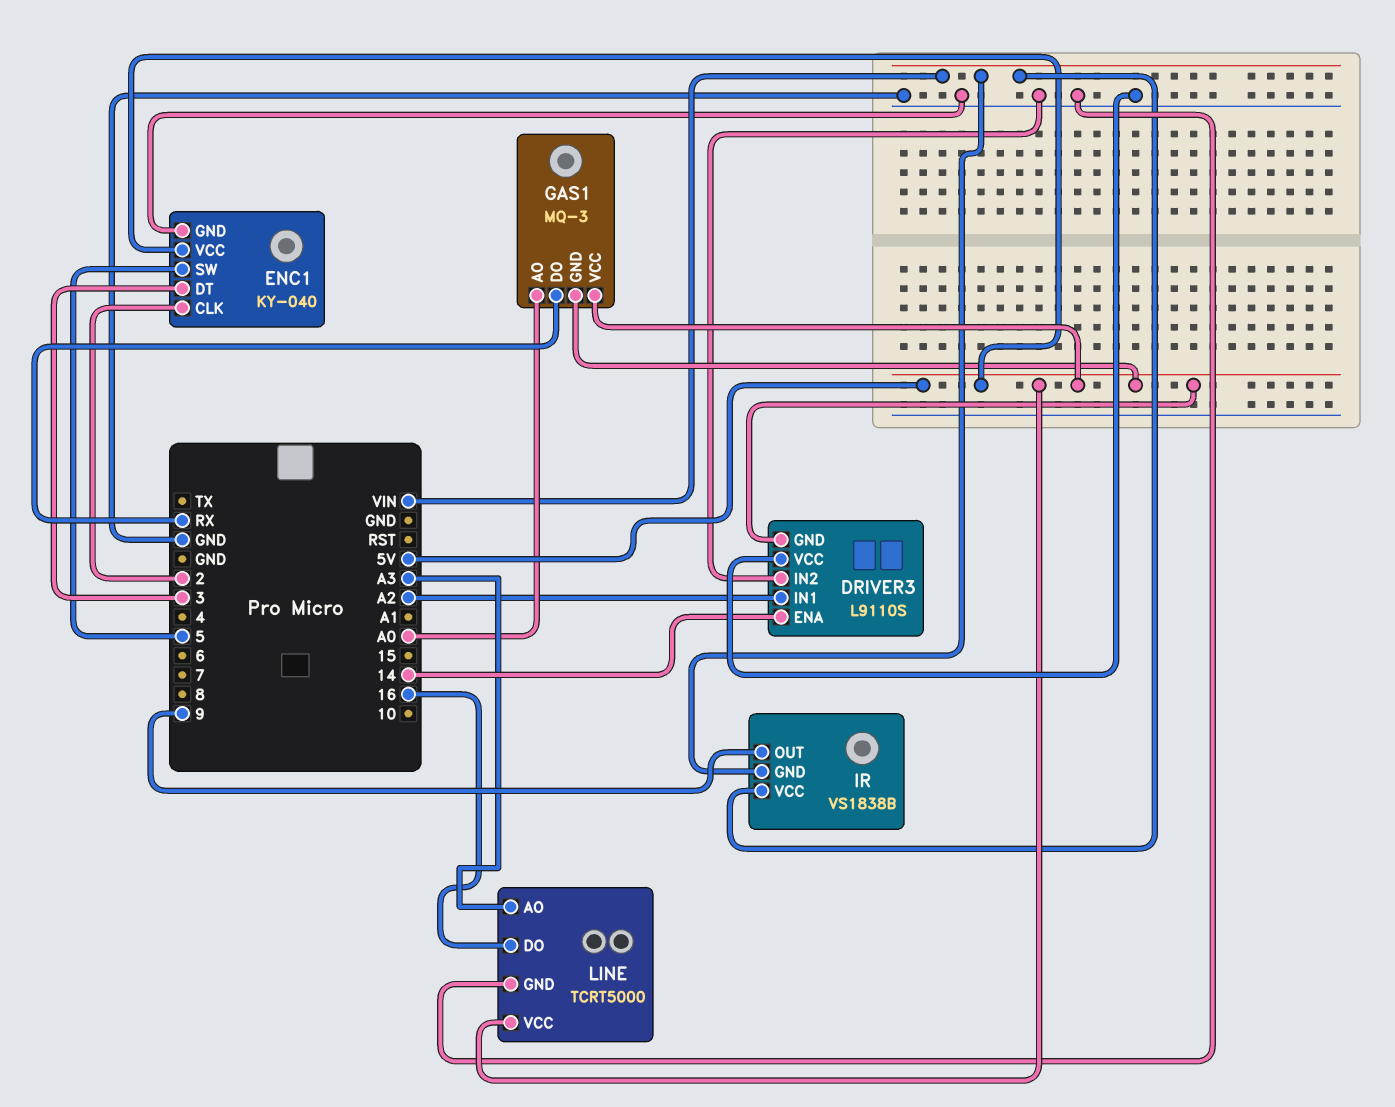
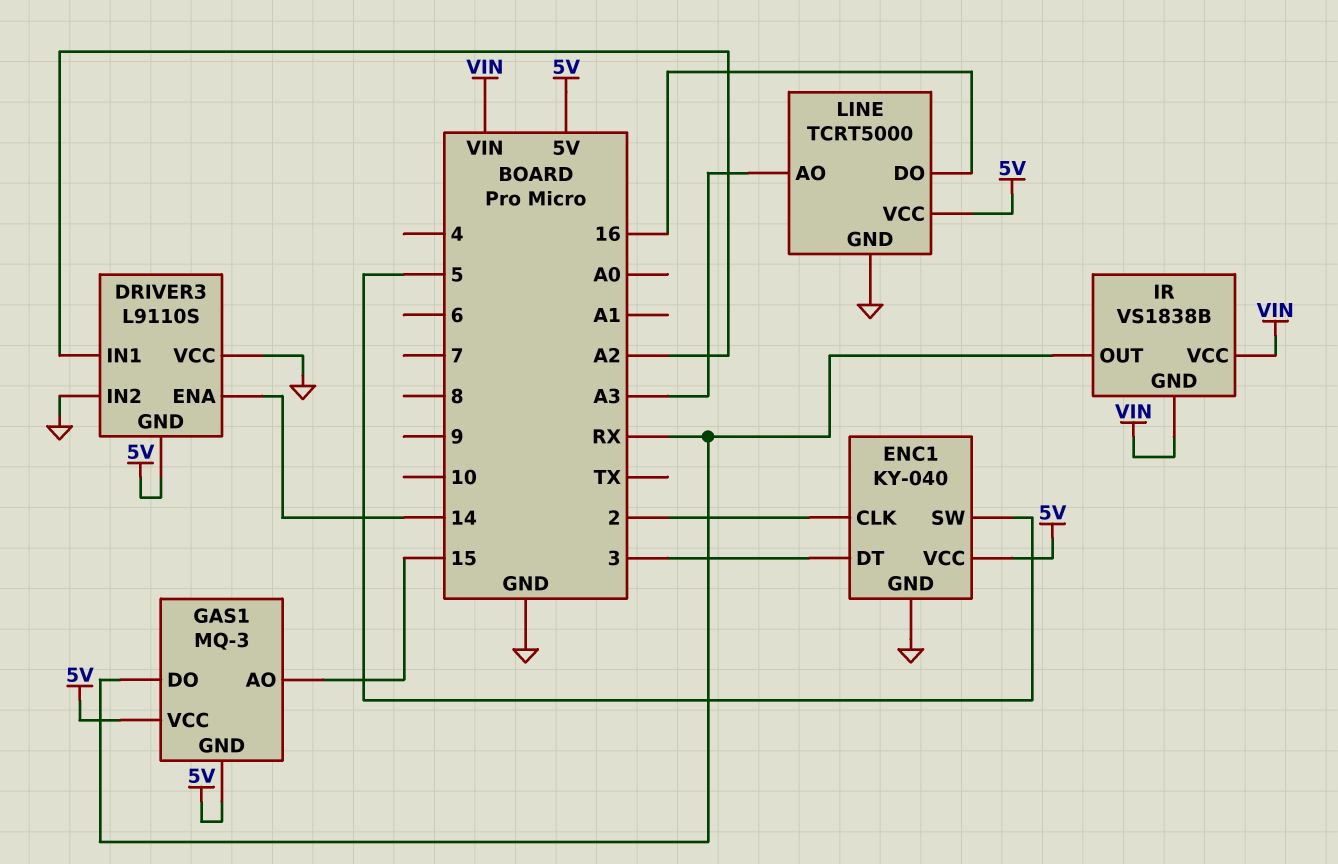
GAS1 pin AO: A0 -> 15
IR pin OUT: 9 -> RX

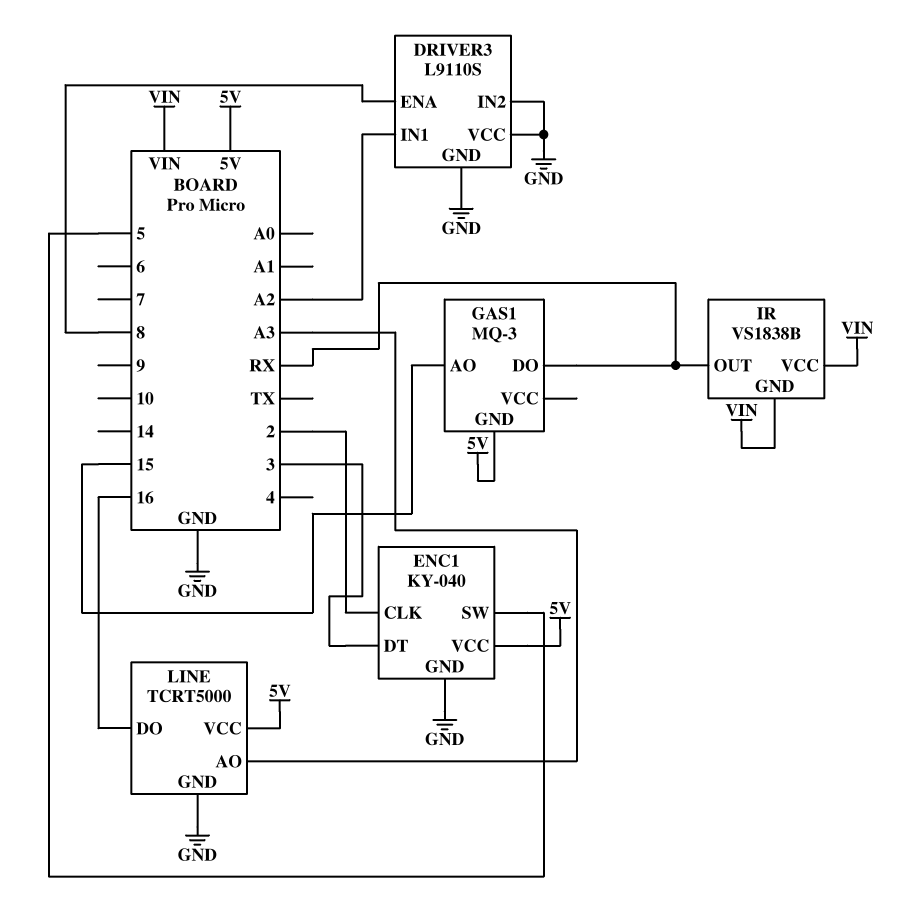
DRIVER3 pin ENA: 14 -> 8
DRIVER3 pin GND: 5V -> GND
GAS1 pin VCC: 5V -> none

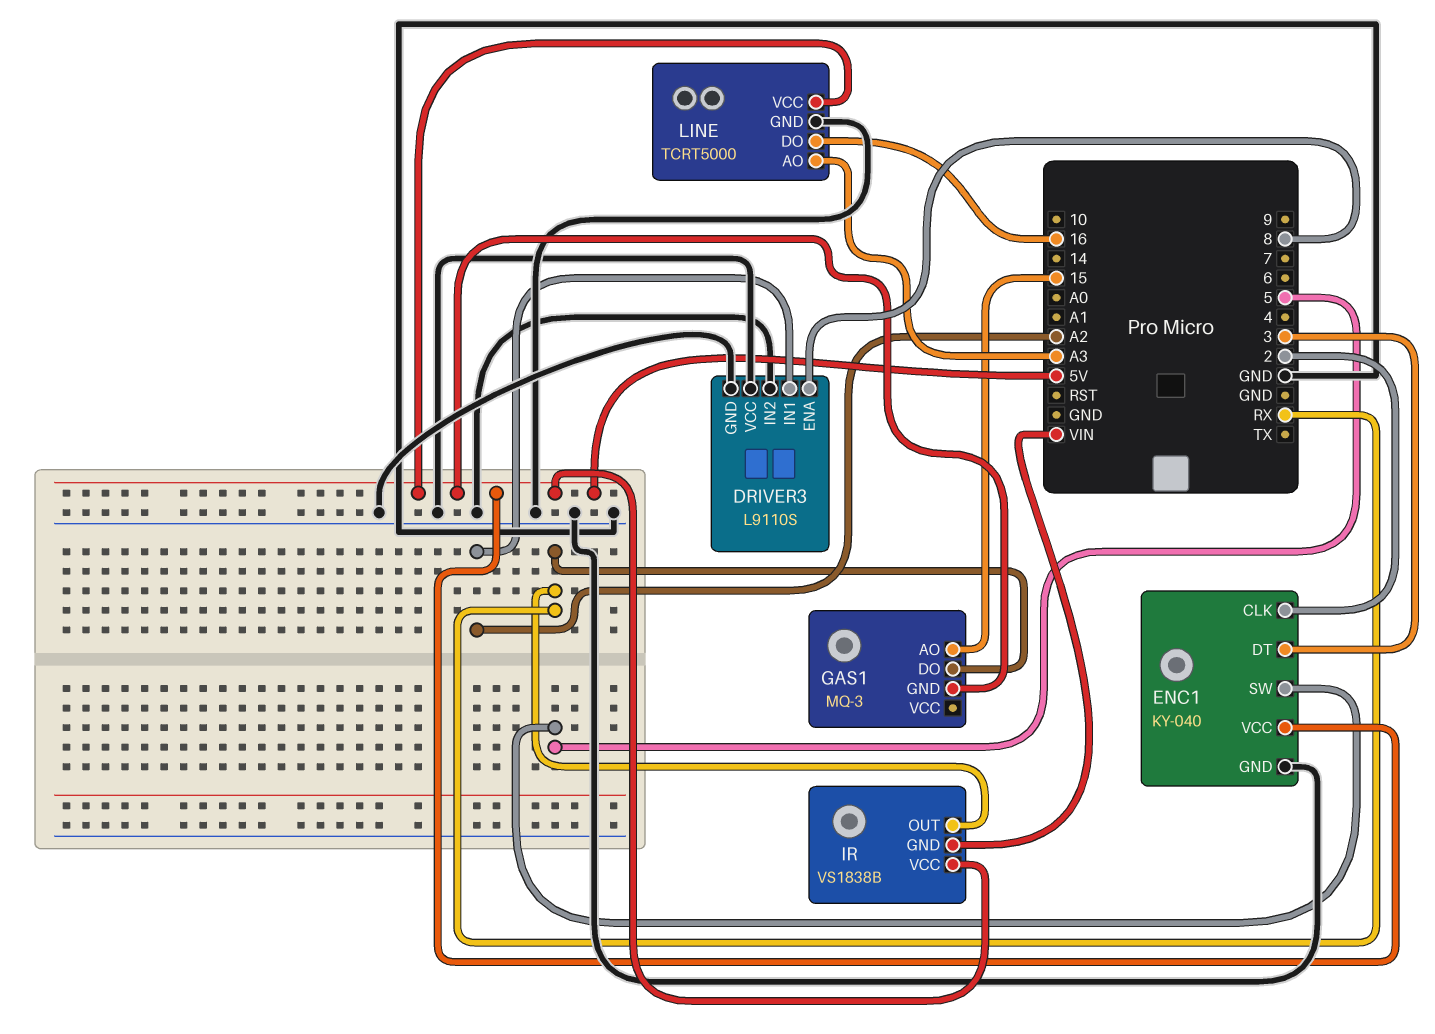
IR pin VCC: VIN -> 5V

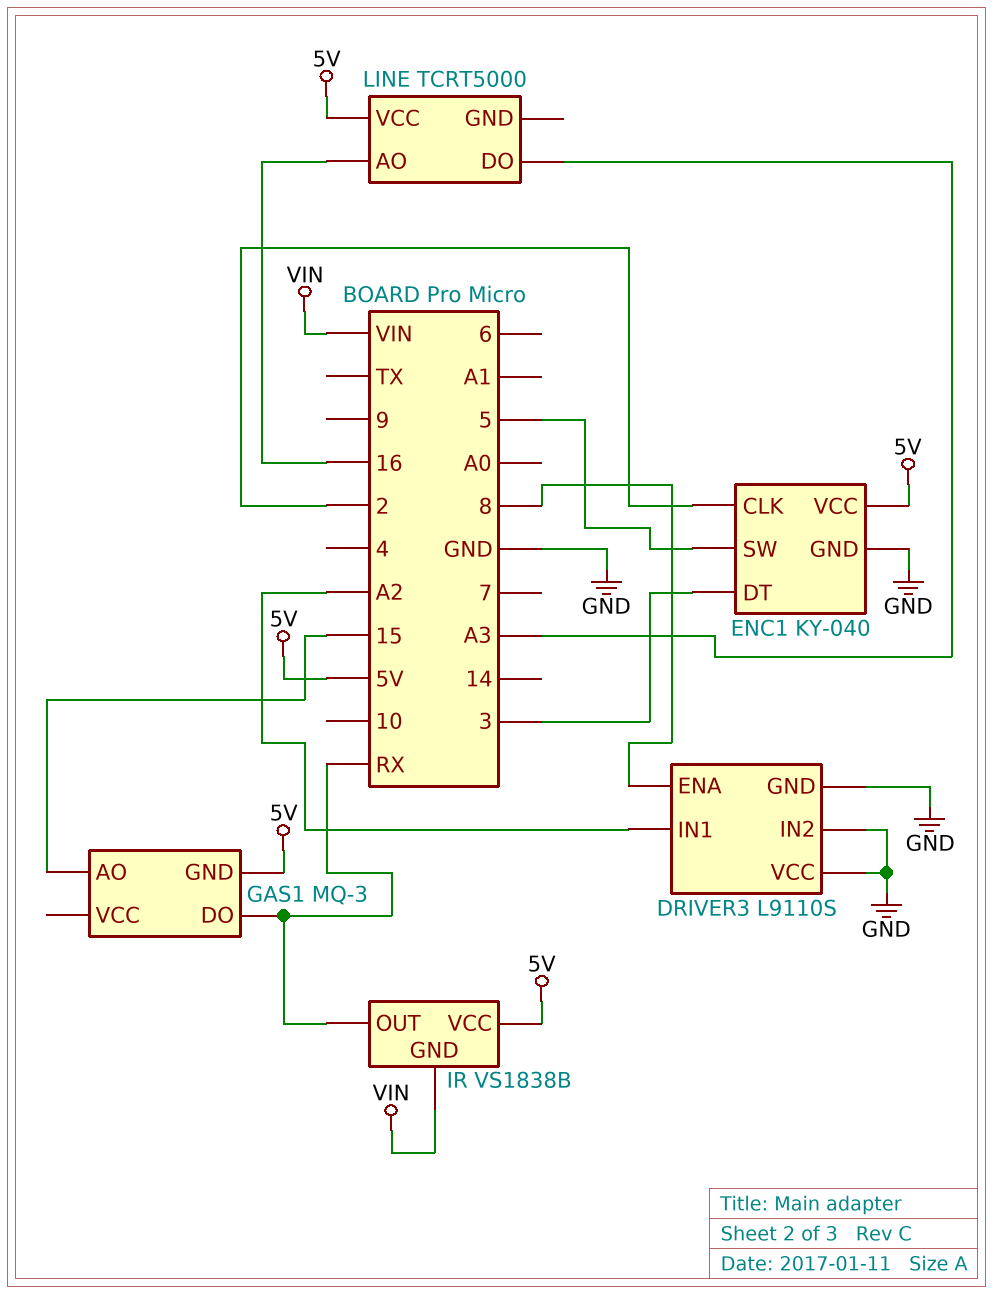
LINE pin AO: A3 -> 16
LINE pin DO: 16 -> A3
LINE pin GND: GND -> none

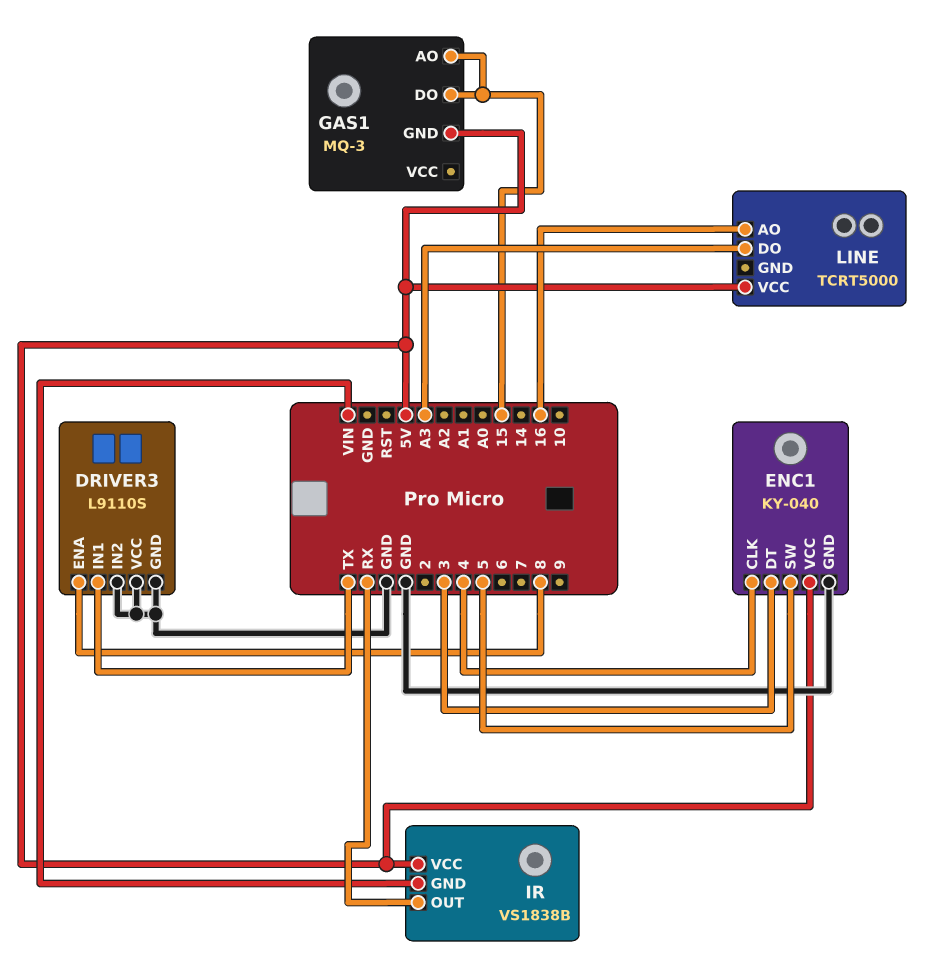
DRIVER3 pin IN1: A2 -> TX
ENC1 pin CLK: 2 -> 4
GAS1 pin DO: RX -> 15

